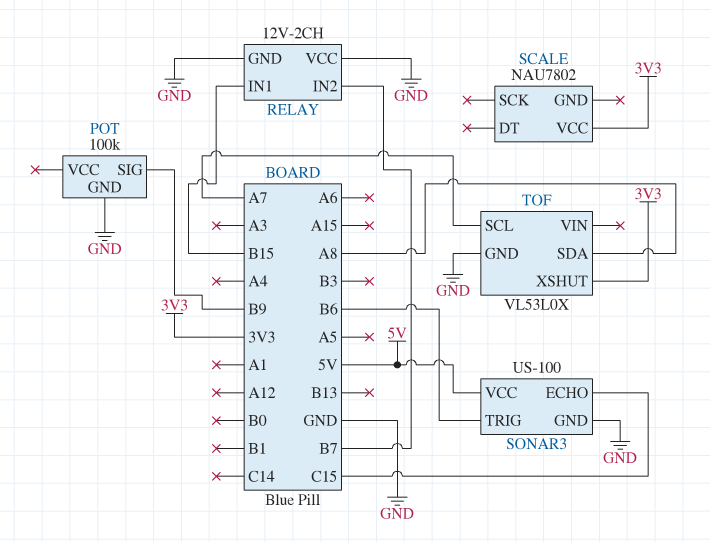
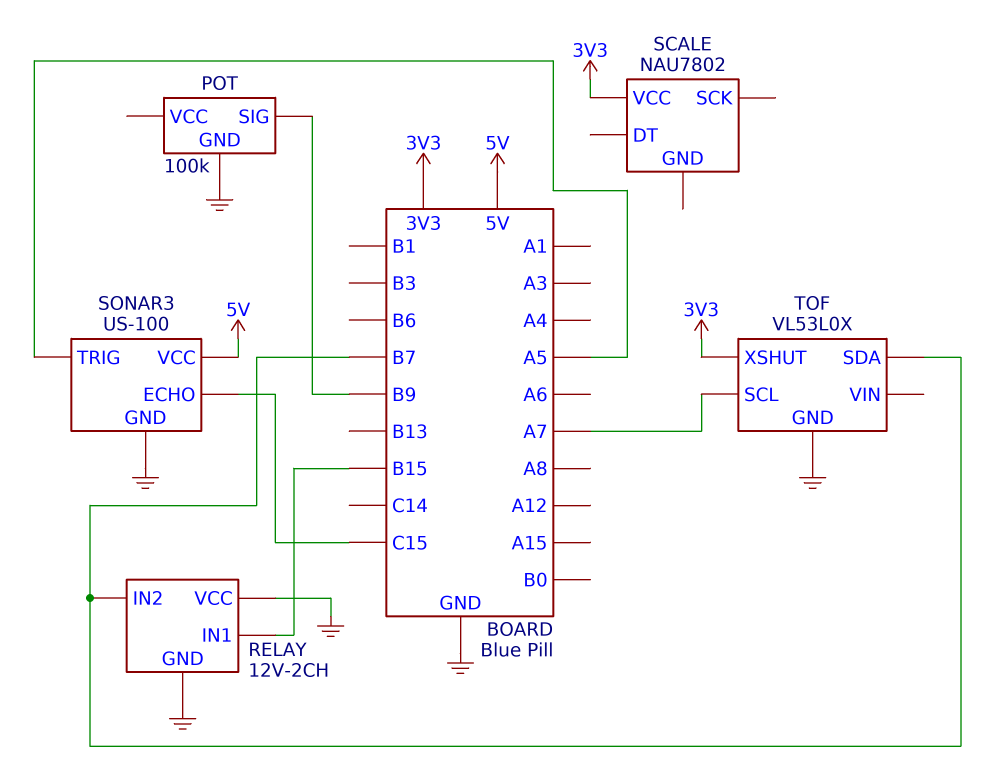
SONAR3 pin TRIG: B6 -> A5
TOF pin SDA: A8 -> B7

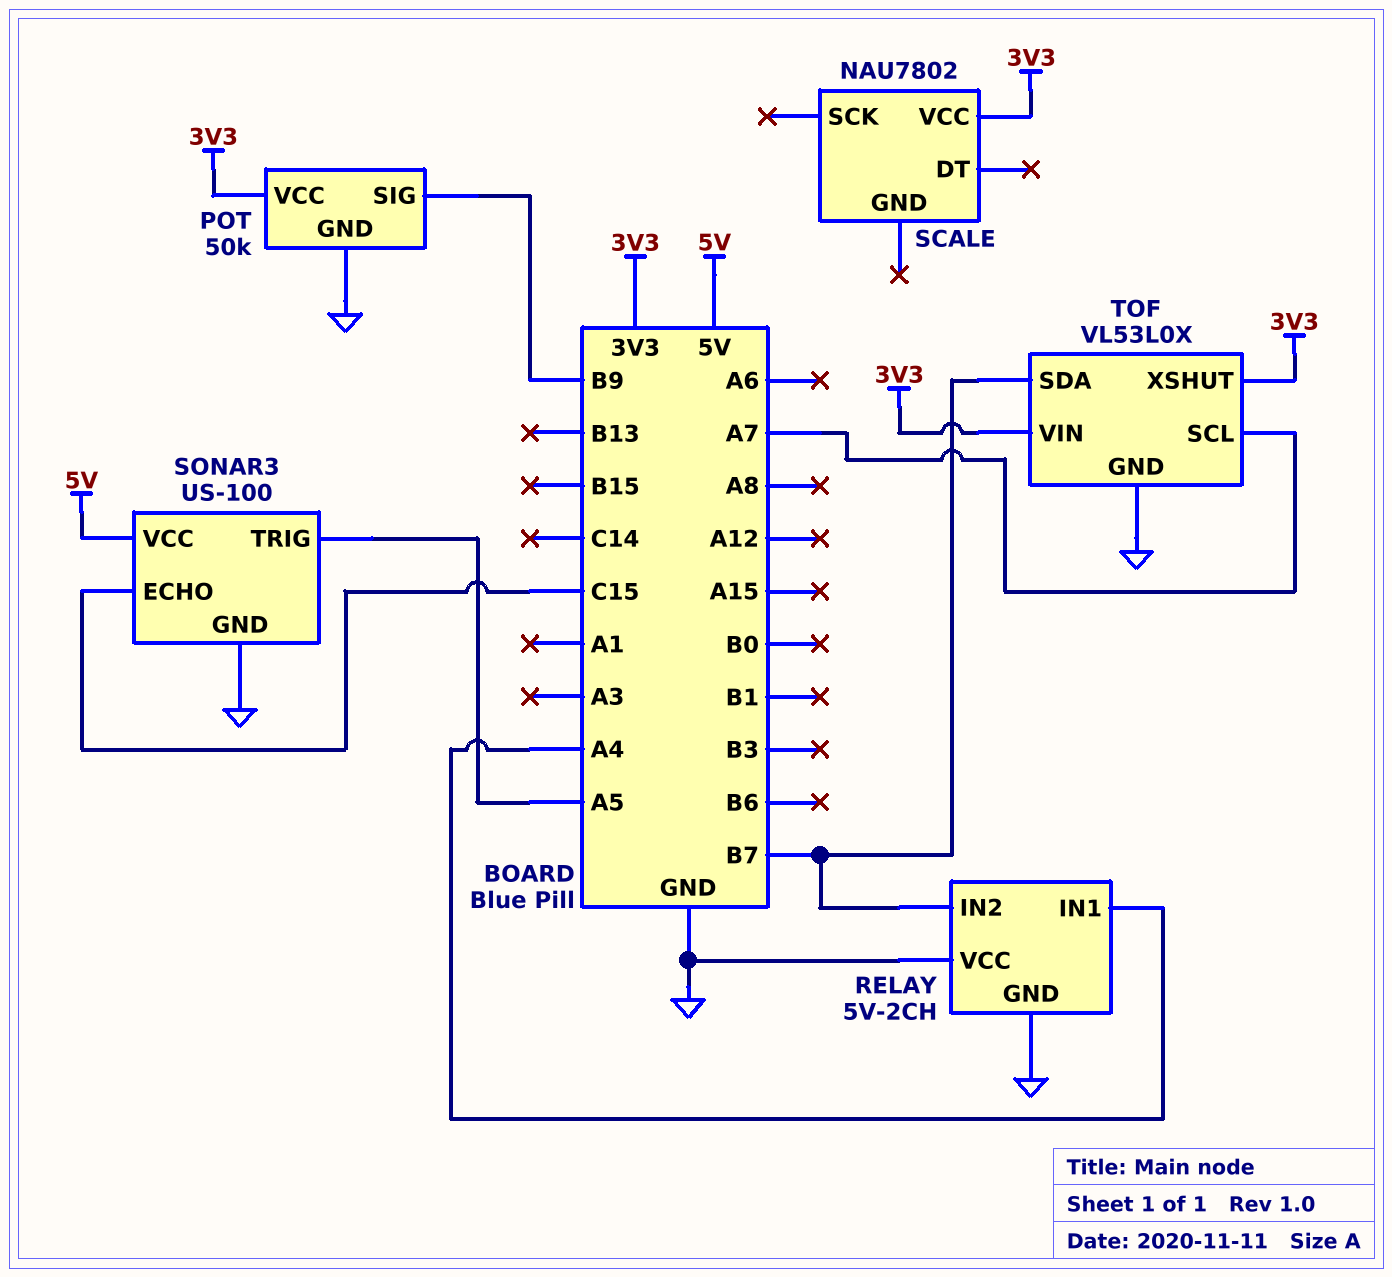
POT: 100k -> 50k
POT pin VCC: none -> 3V3
RELAY: 12V-2CH -> 5V-2CH
RELAY pin IN1: B15 -> A4
TOF pin VIN: none -> 3V3

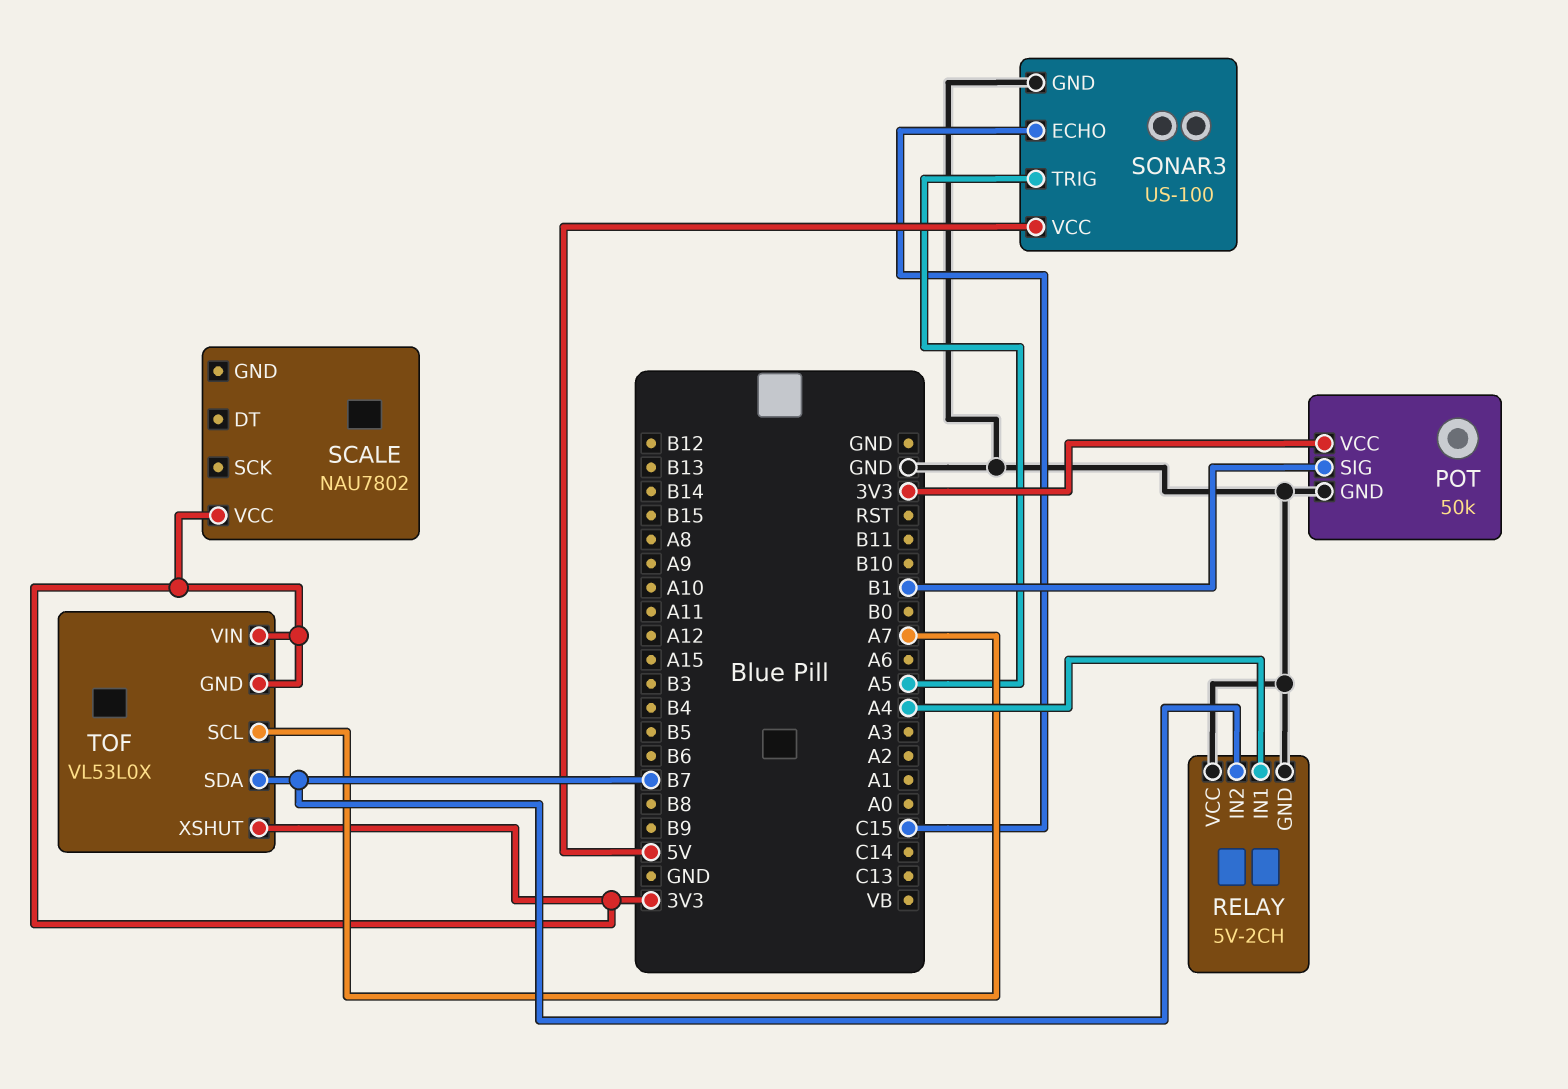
POT pin SIG: B9 -> B1
TOF pin GND: GND -> 3V3

